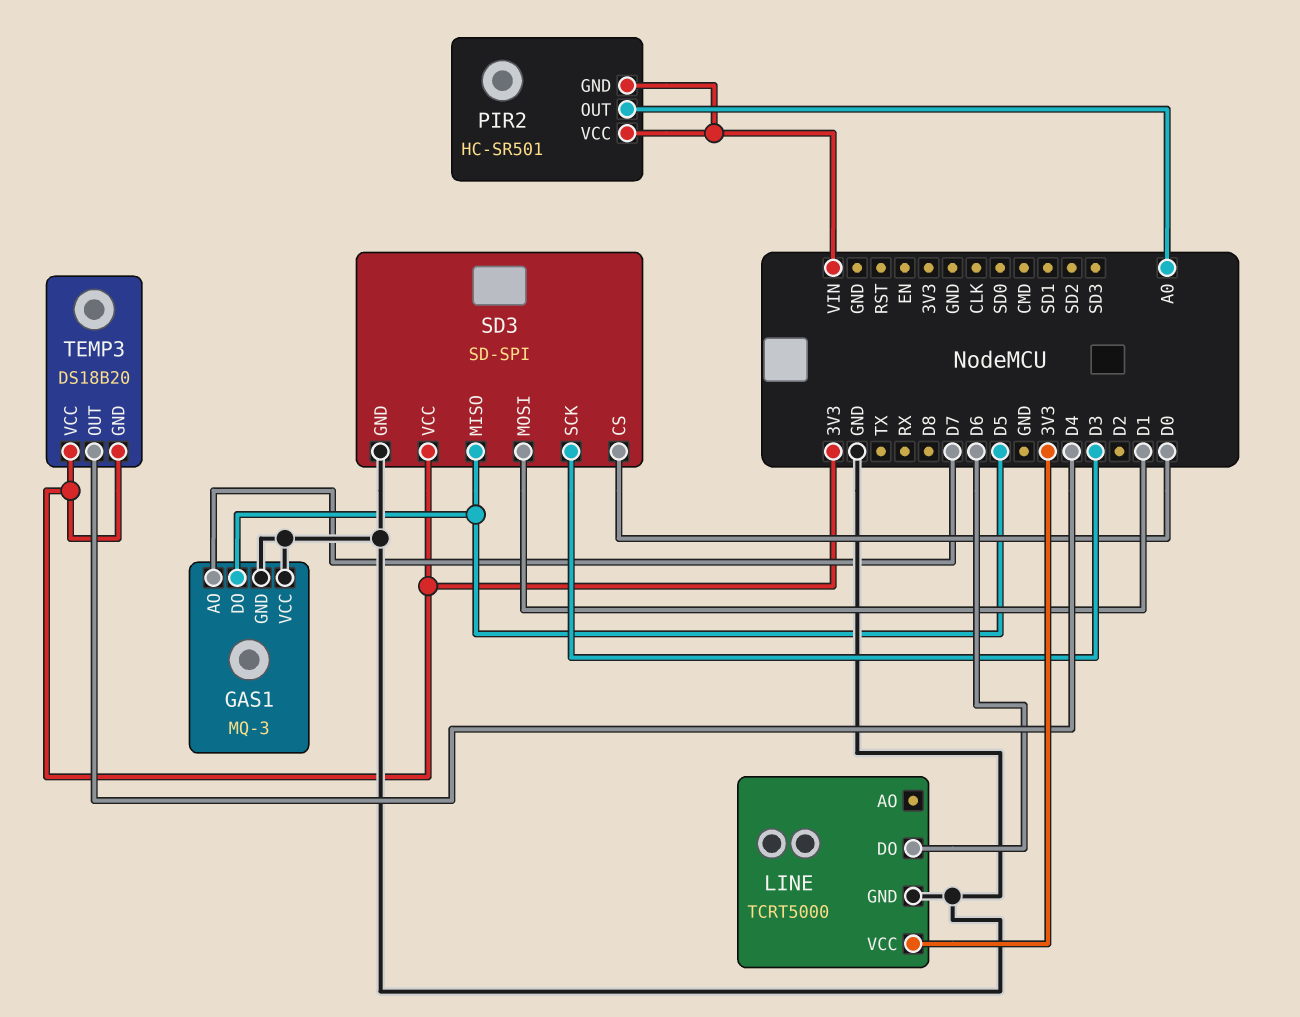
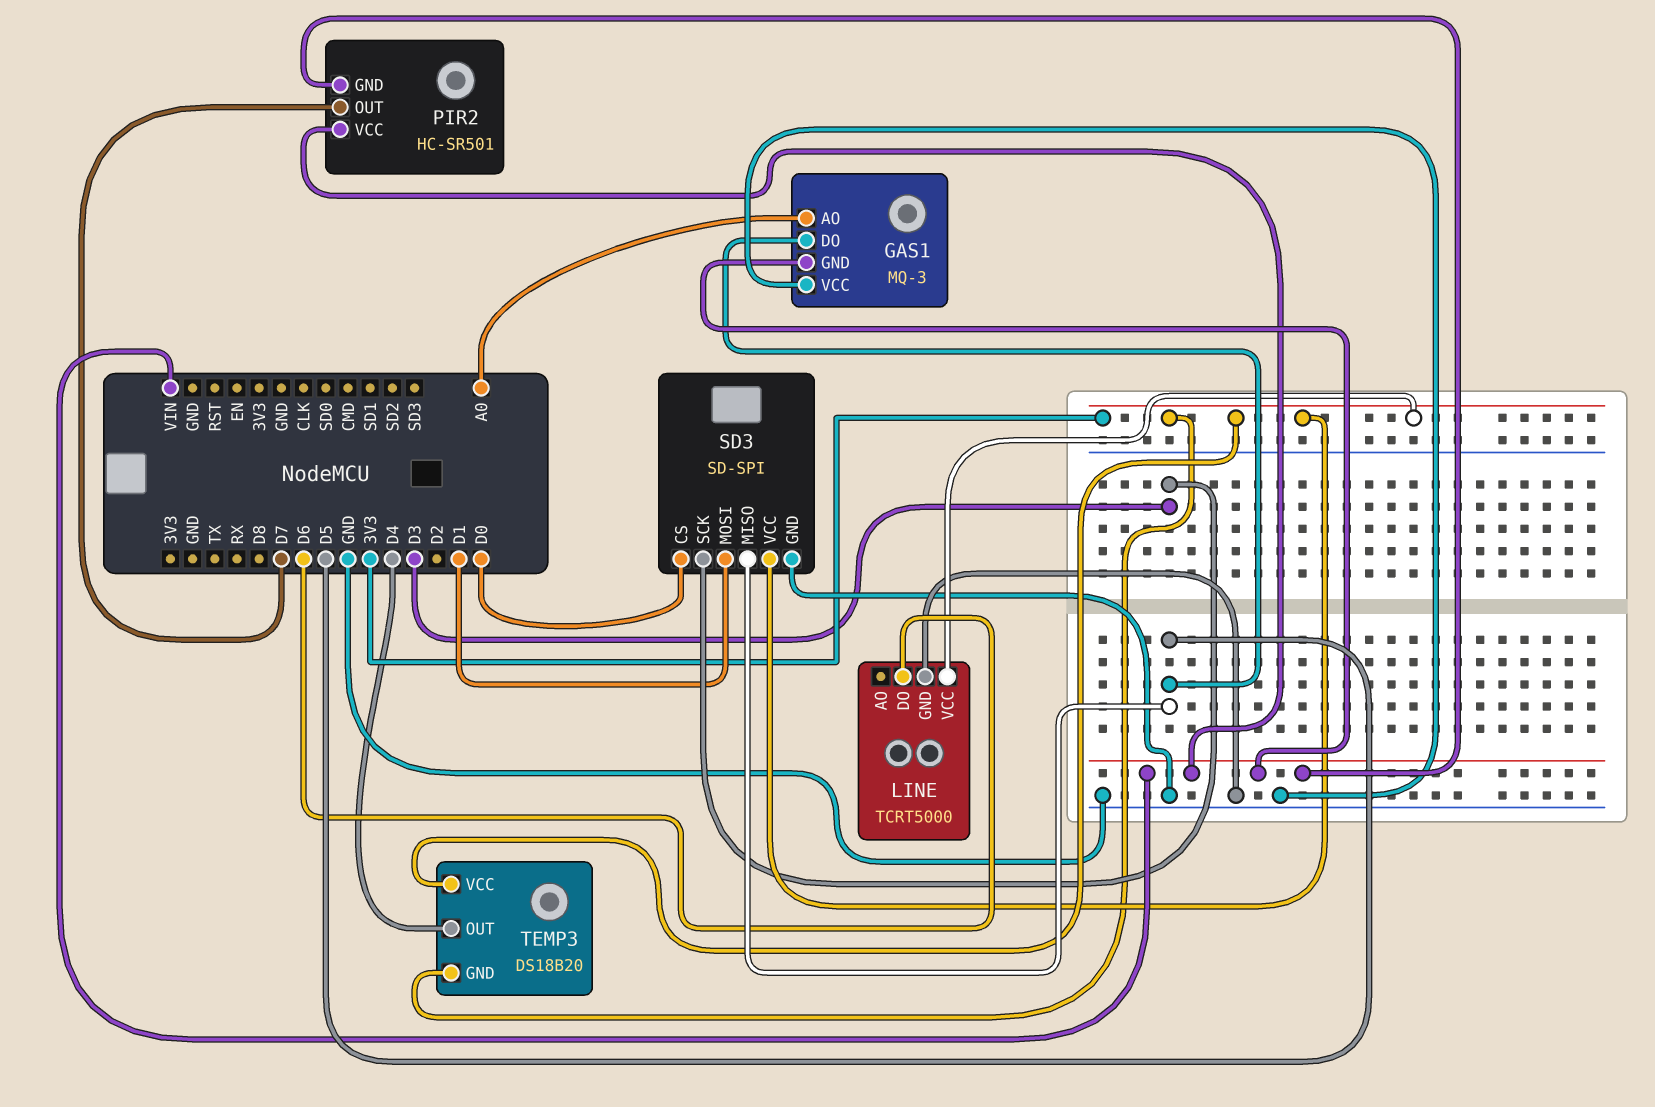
GAS1 pin AO: D7 -> A0
GAS1 pin GND: GND -> VIN
PIR2 pin OUT: A0 -> D7

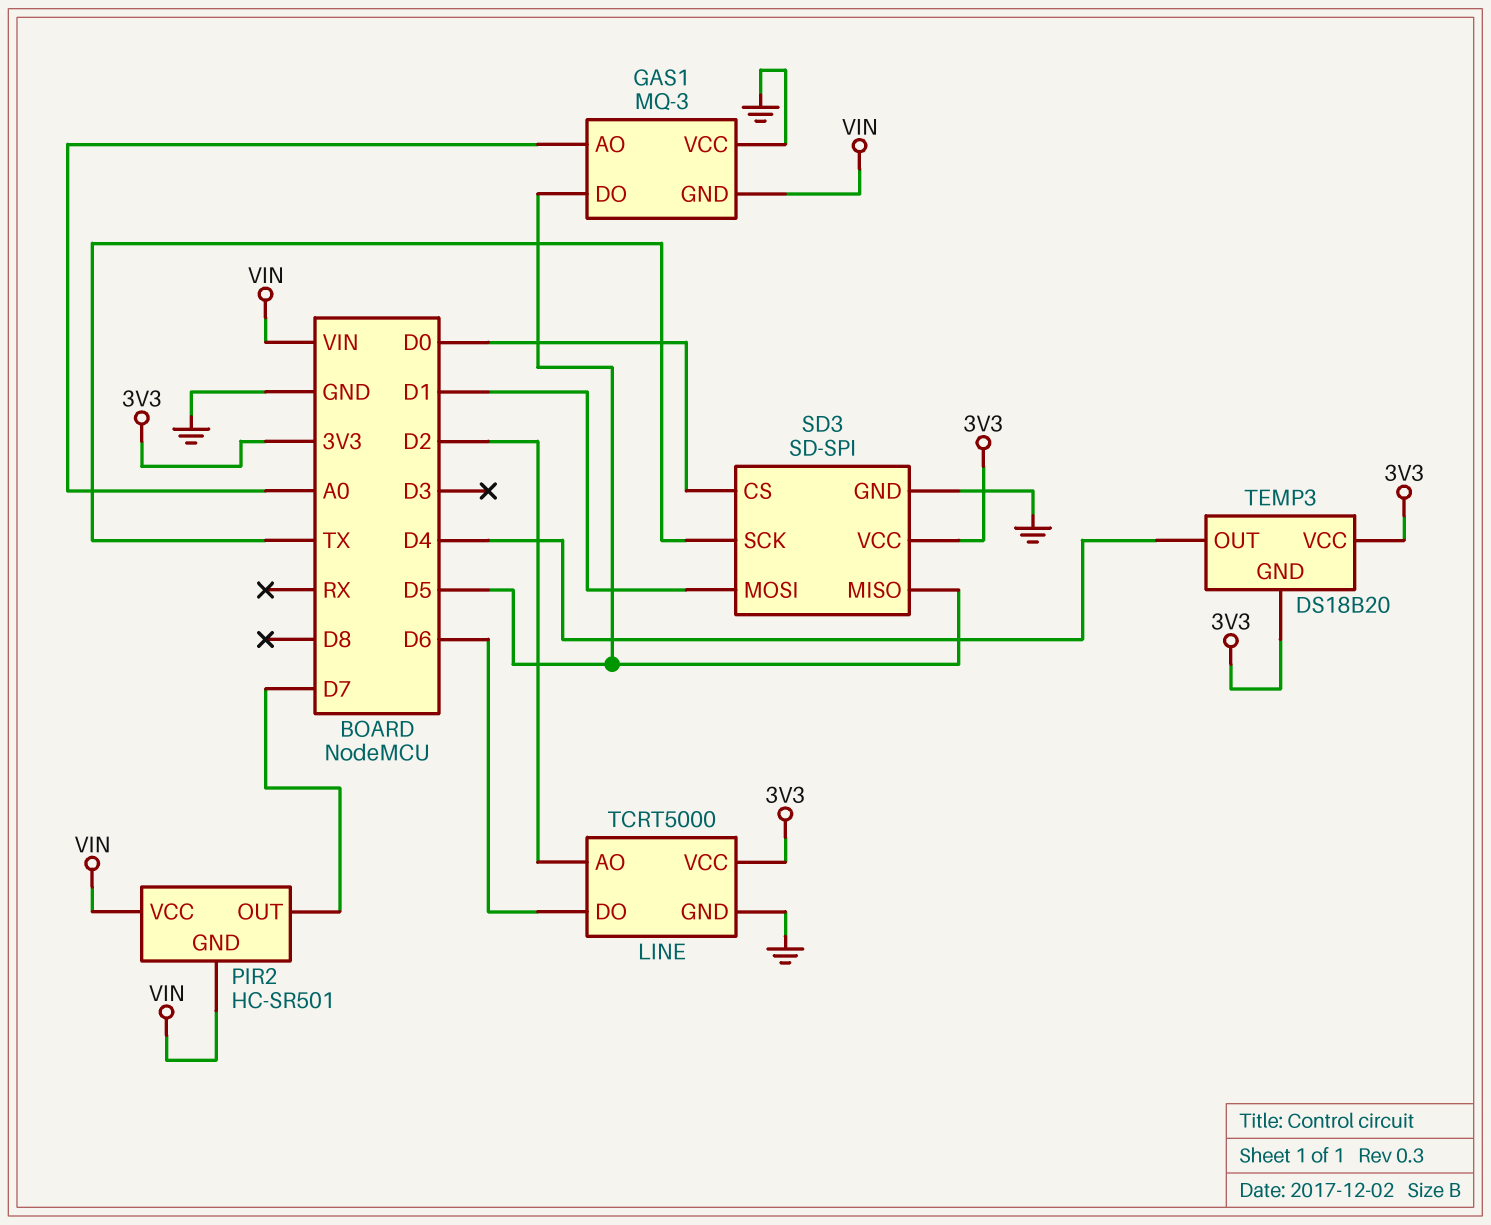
LINE pin AO: none -> D2
SD3 pin SCK: D3 -> TX

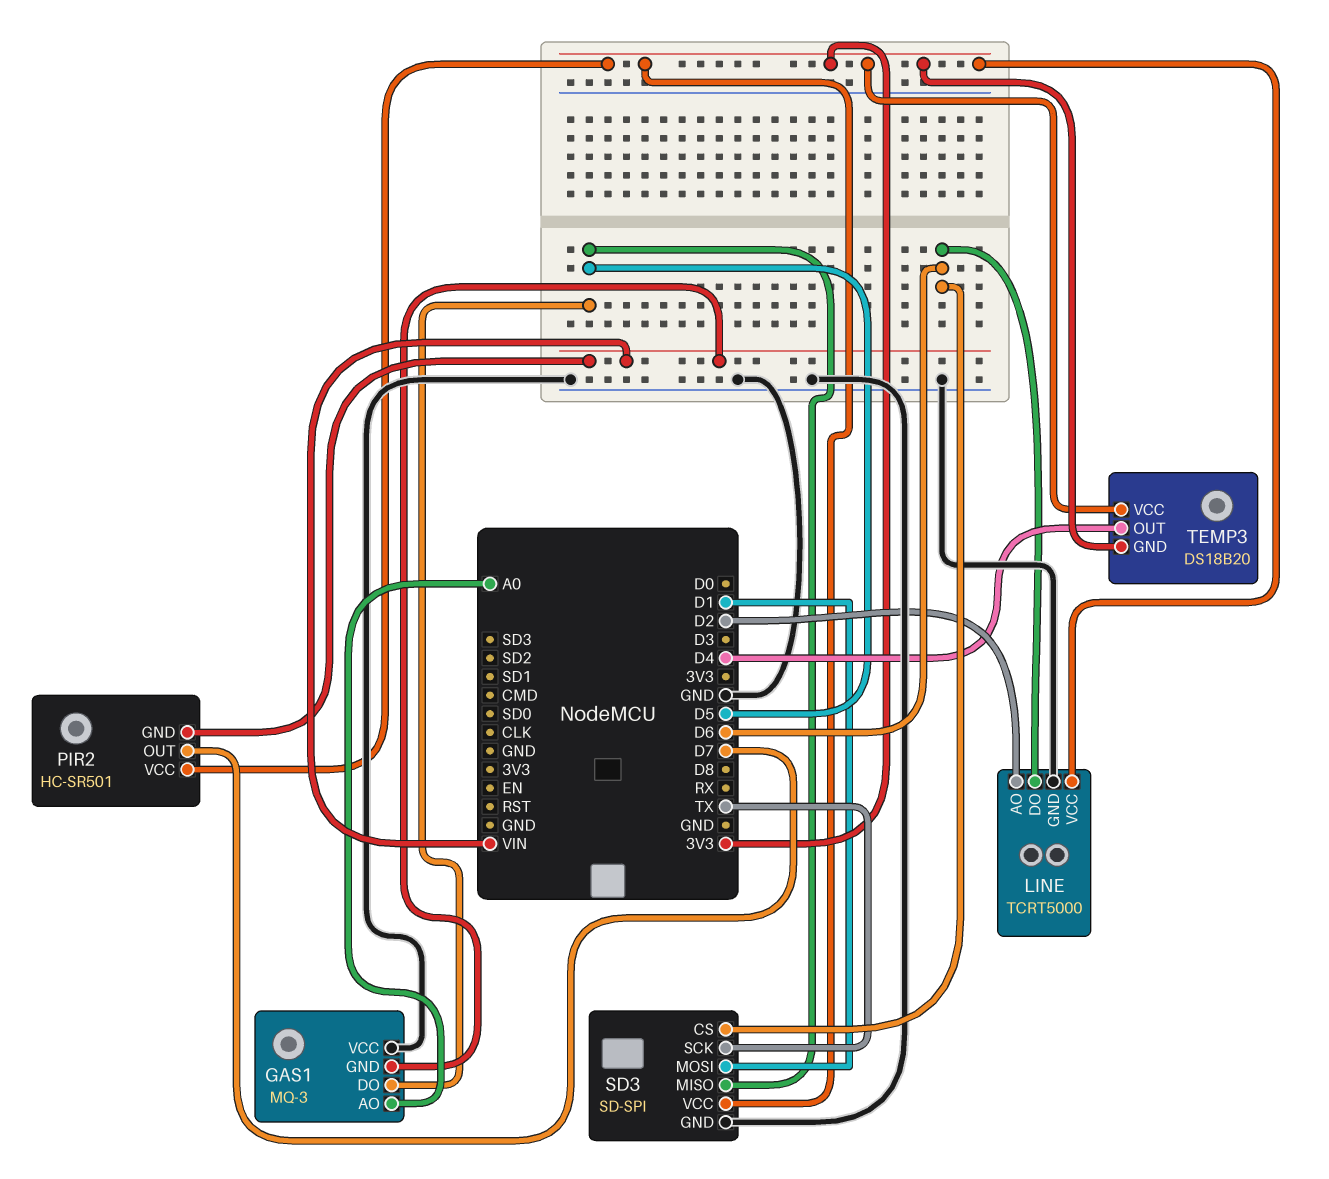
PIR2 pin VCC: VIN -> 3V3
SD3 pin CS: D0 -> D6

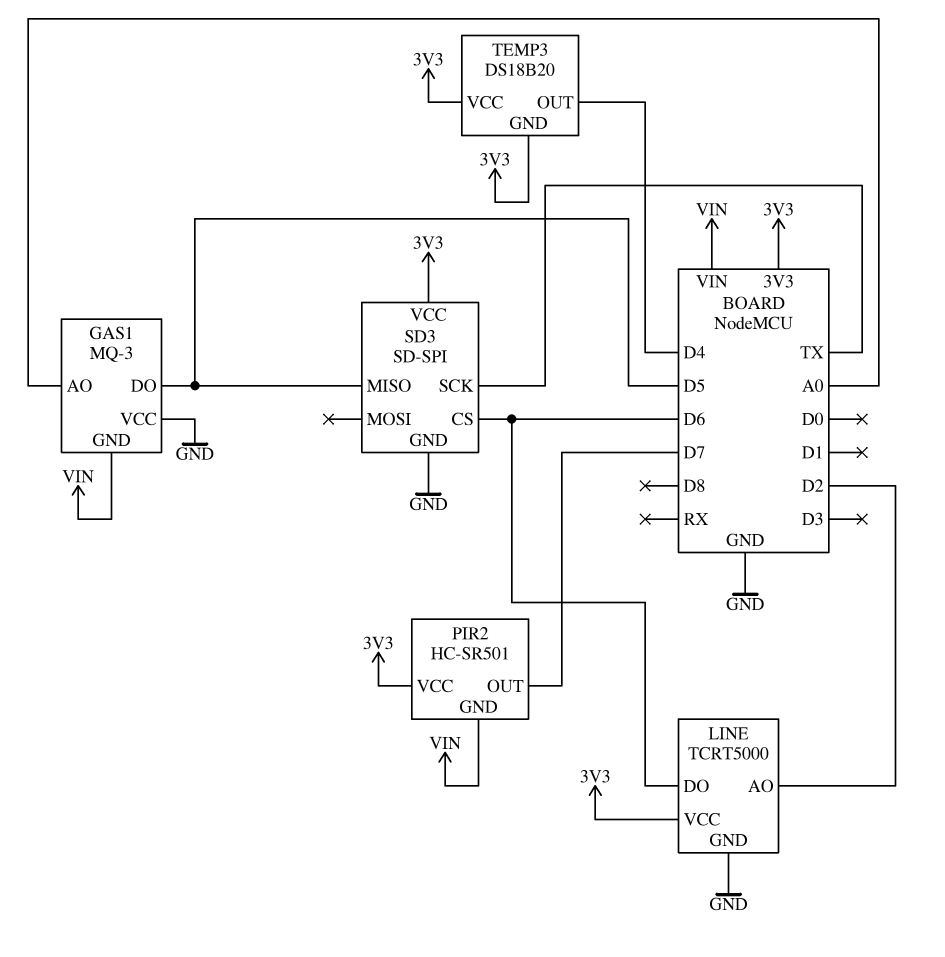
SD3 pin MOSI: D1 -> none

